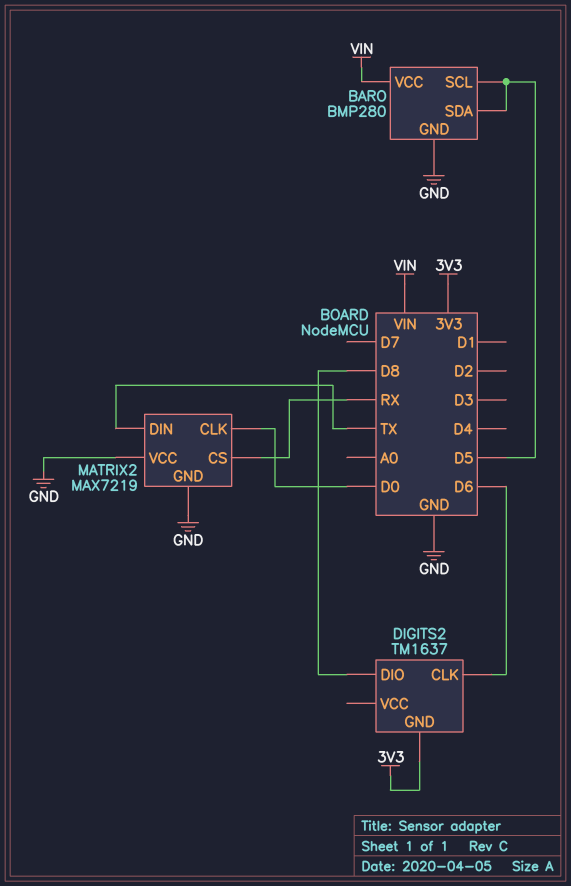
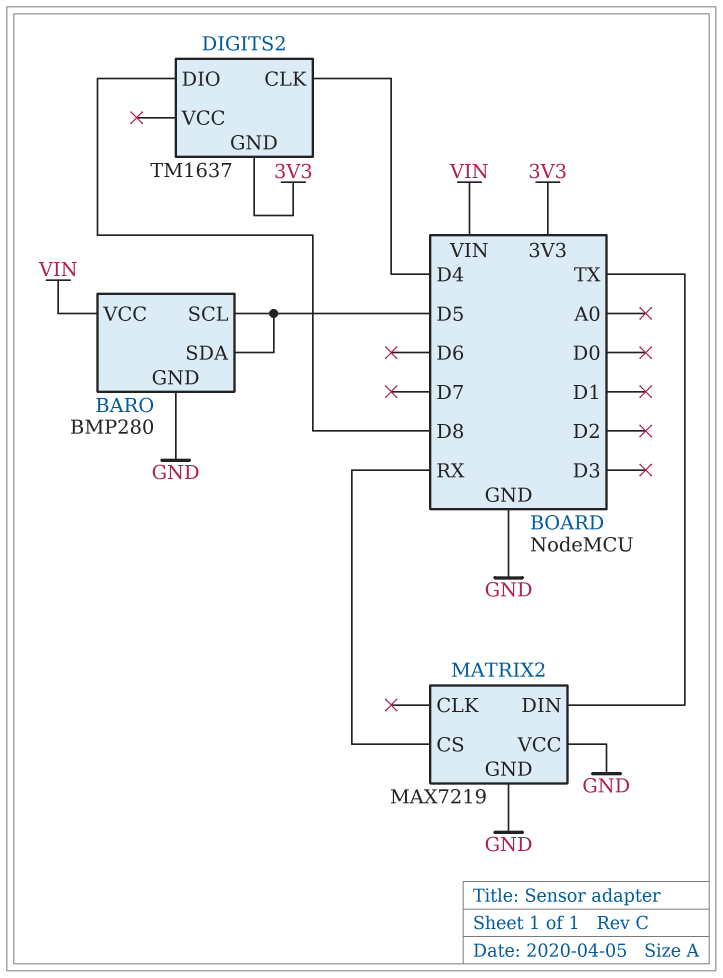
DIGITS2 pin CLK: D6 -> D4
MATRIX2 pin CLK: D0 -> none

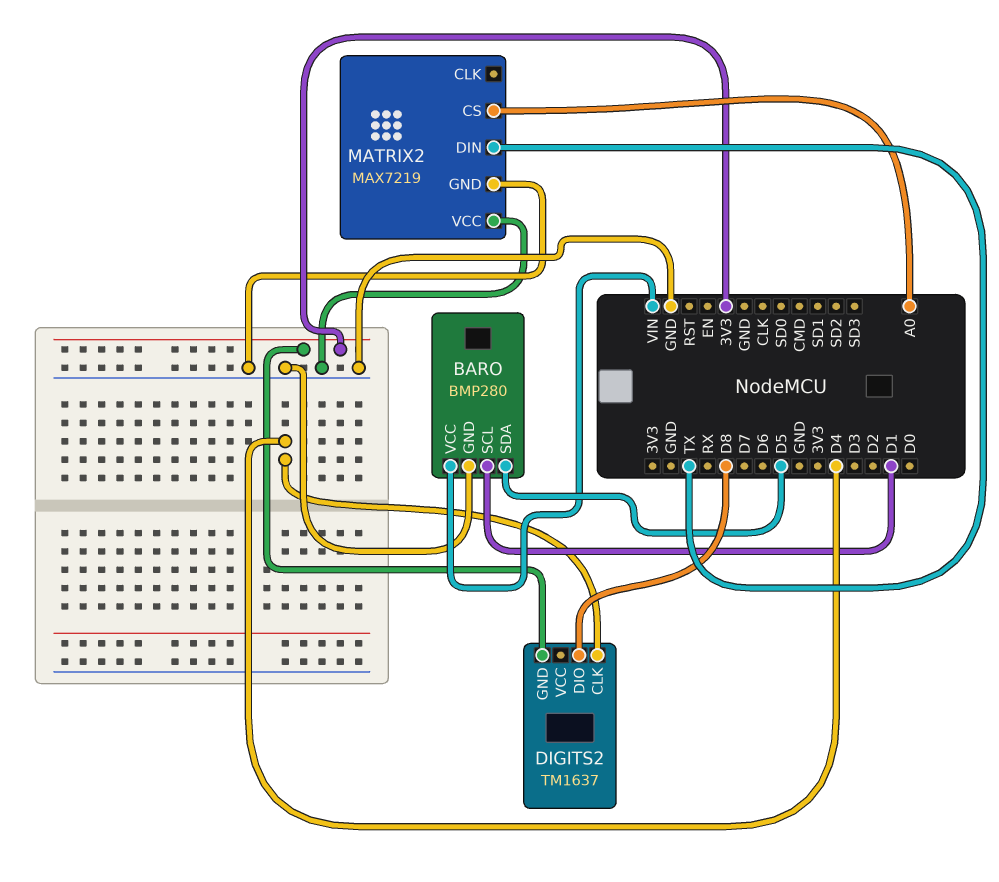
BARO pin SCL: D5 -> D1
MATRIX2 pin CS: RX -> A0

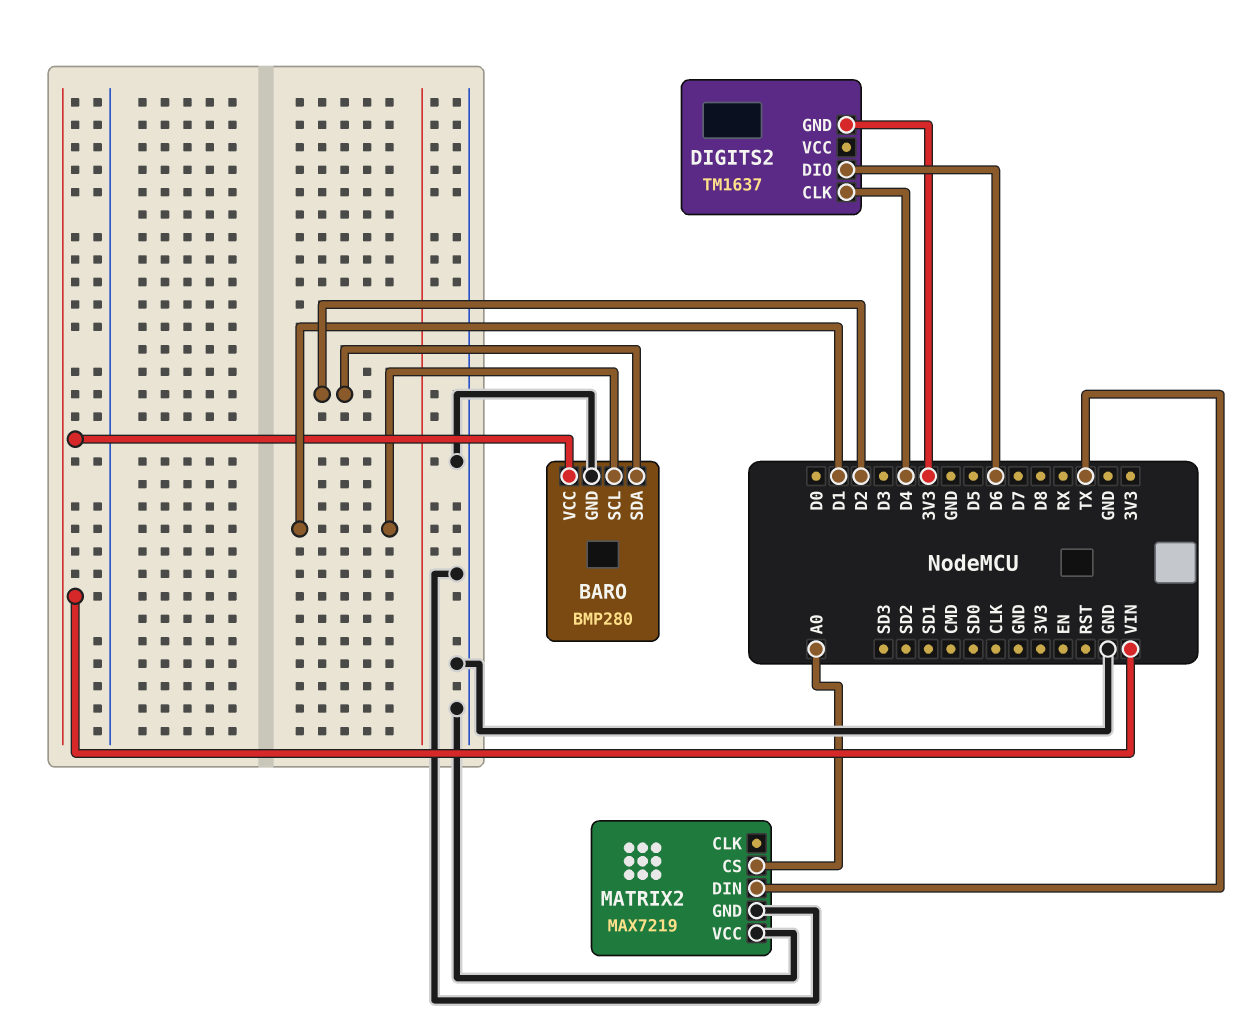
BARO pin SDA: D5 -> D2
DIGITS2 pin DIO: D8 -> D6

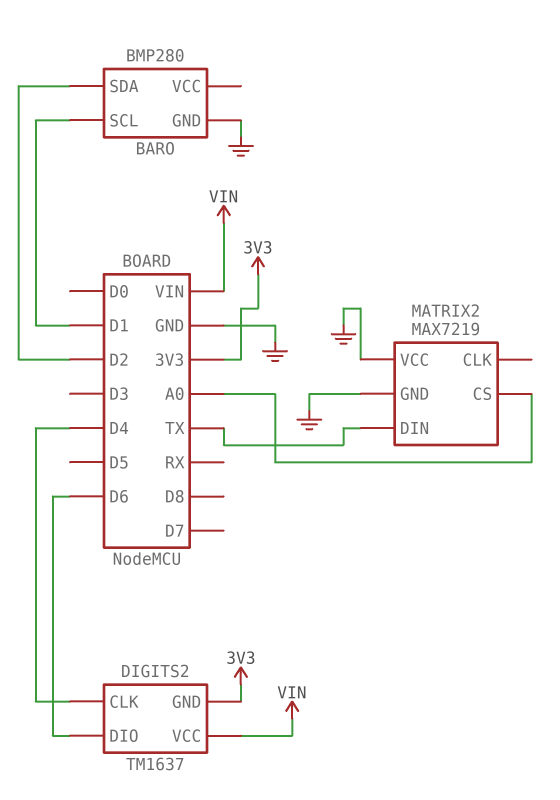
BARO pin VCC: VIN -> none
DIGITS2 pin VCC: none -> VIN

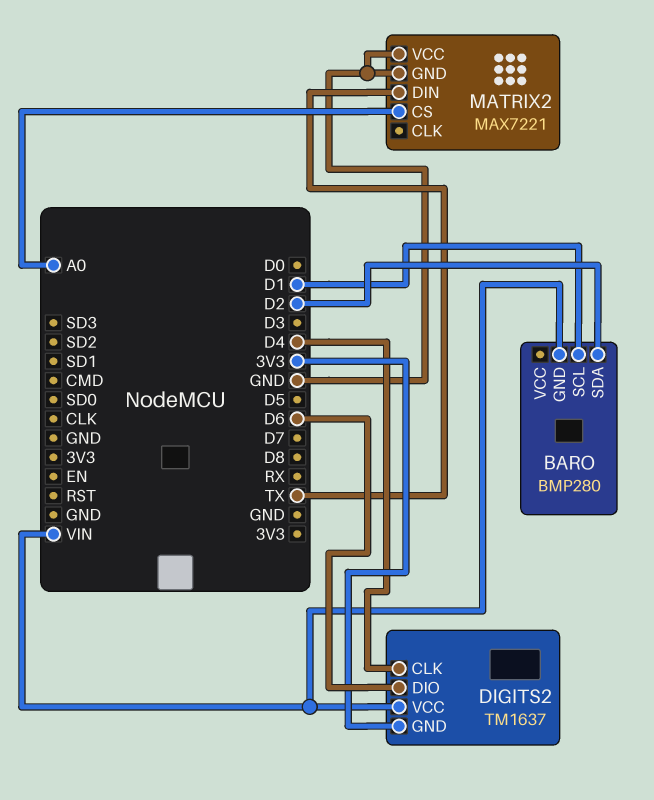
BARO pin GND: GND -> VIN
MATRIX2: MAX7219 -> MAX7221

